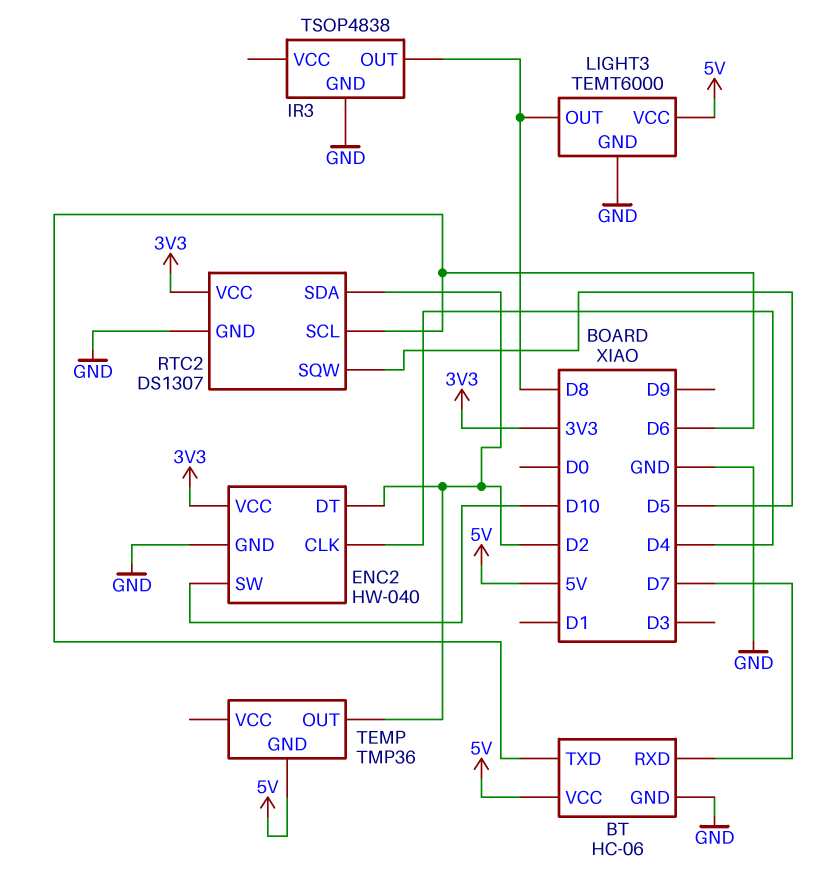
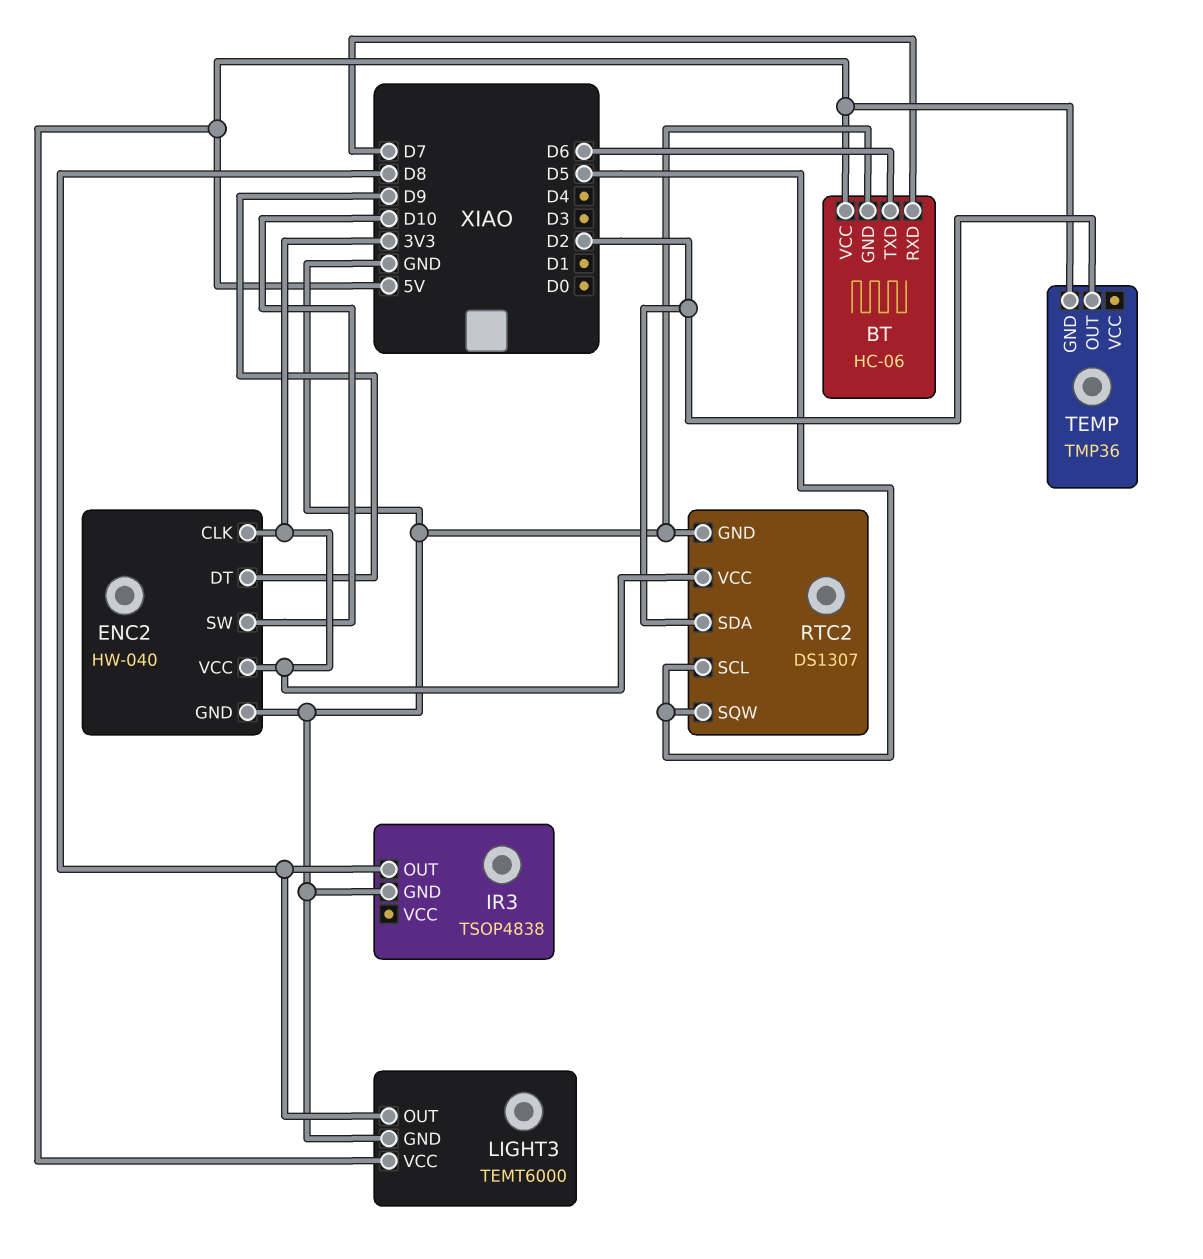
ENC2 pin CLK: D4 -> 3V3
ENC2 pin DT: D2 -> D9
RTC2 pin SCL: D6 -> D5

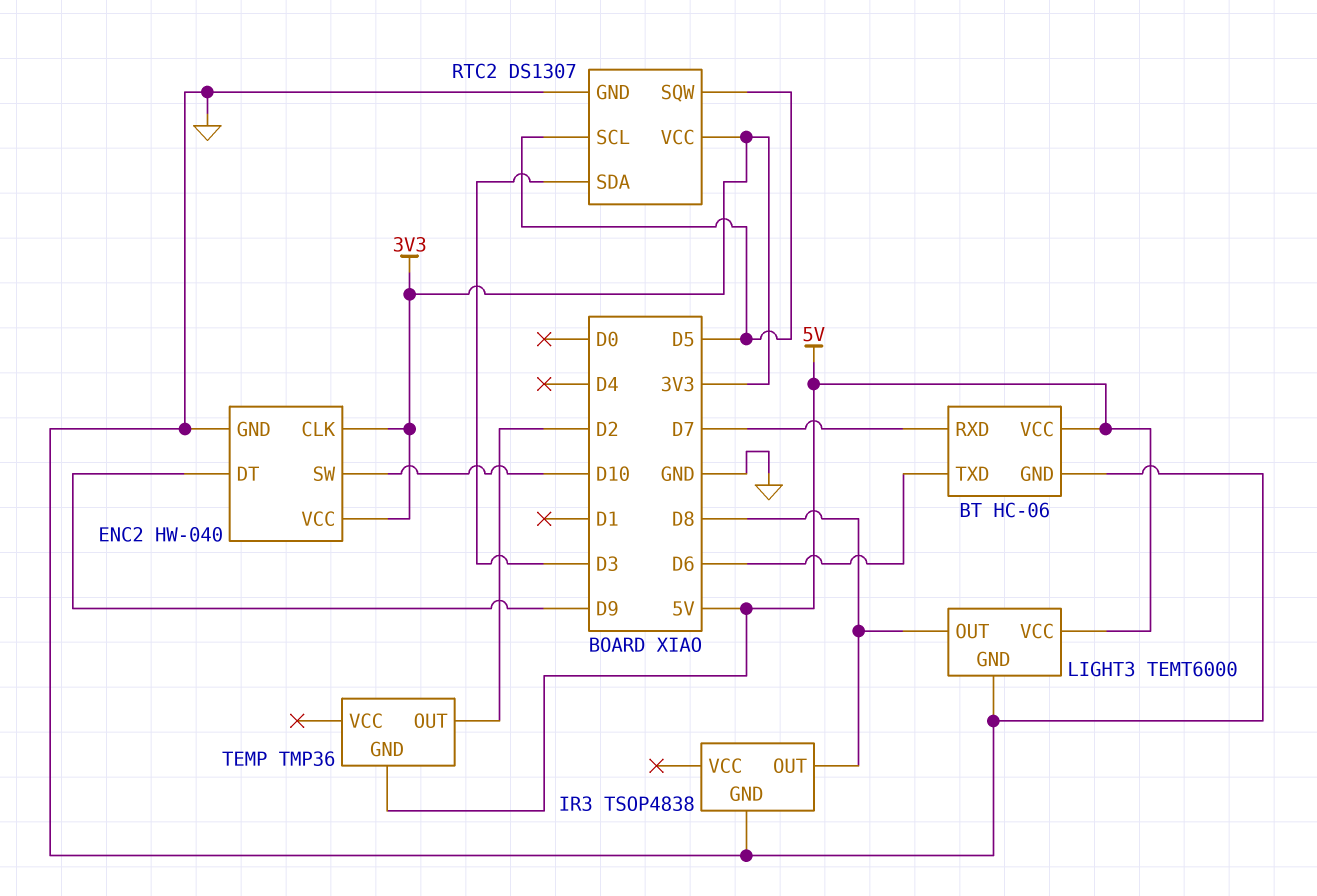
RTC2 pin SDA: D2 -> D3

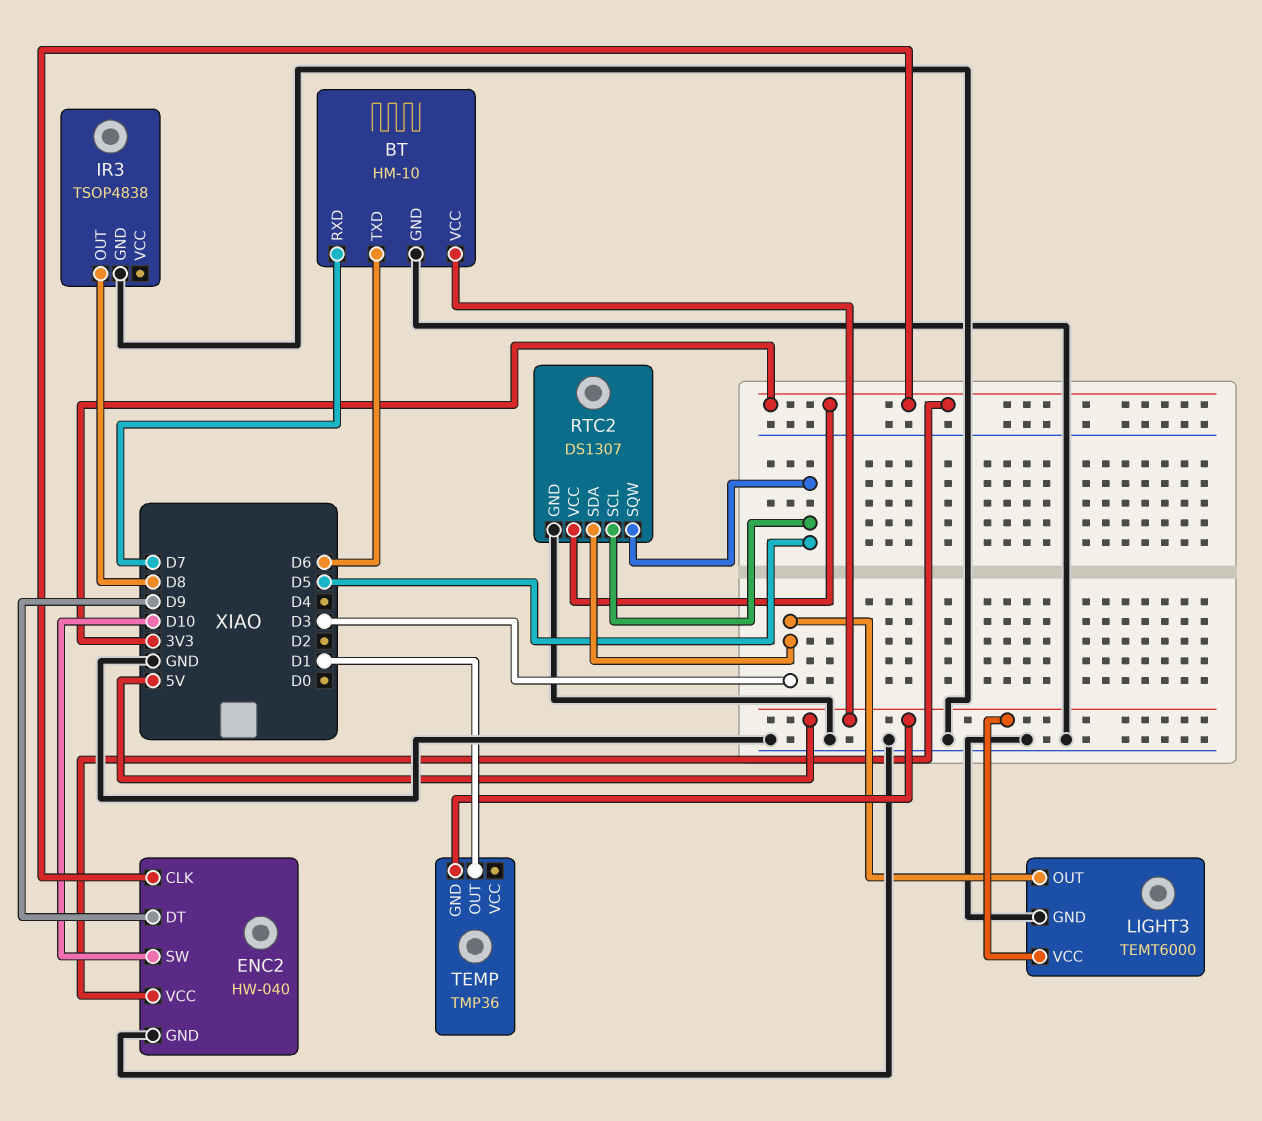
BT: HC-06 -> HM-10
LIGHT3 pin OUT: D8 -> D3
TEMP pin OUT: D2 -> D1

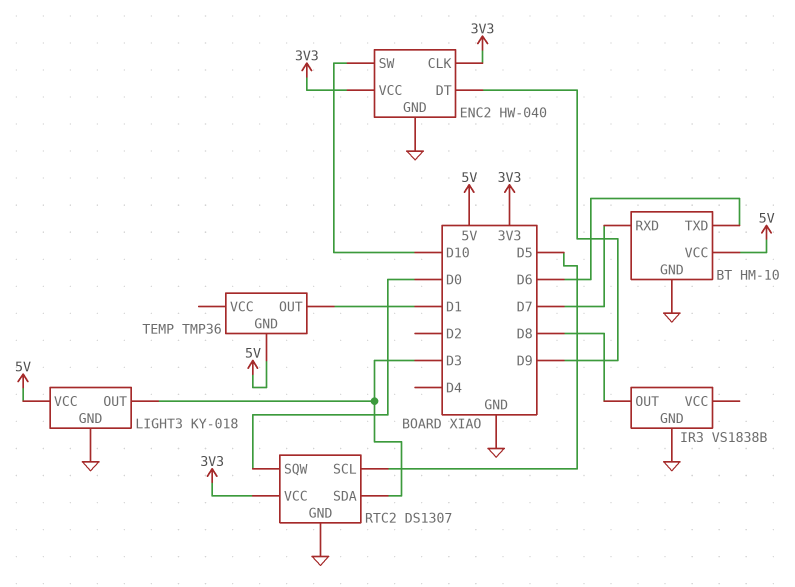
IR3: TSOP4838 -> VS1838B
LIGHT3: TEMT6000 -> KY-018
RTC2 pin SQW: D5 -> D0

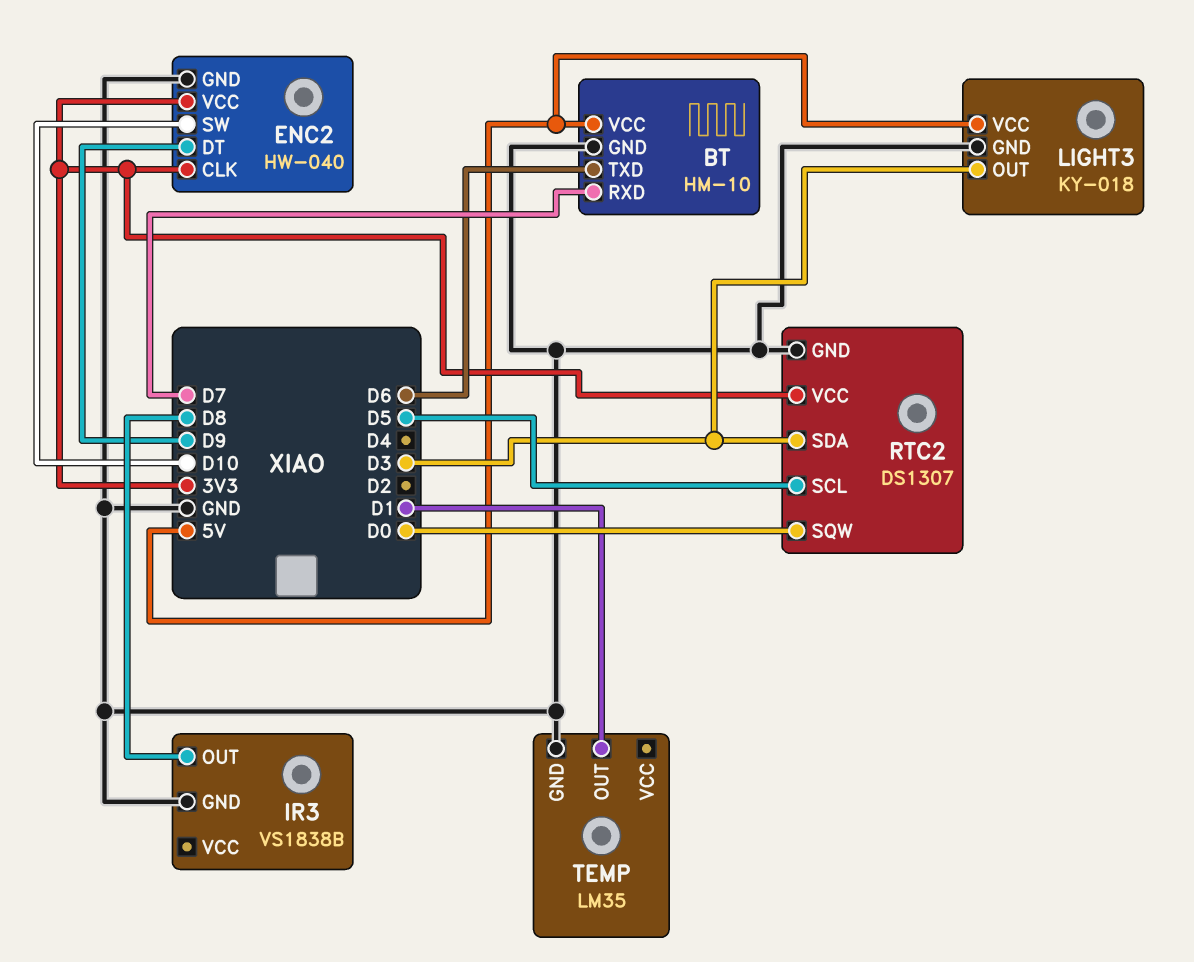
TEMP: TMP36 -> LM35
TEMP pin GND: 5V -> GND

